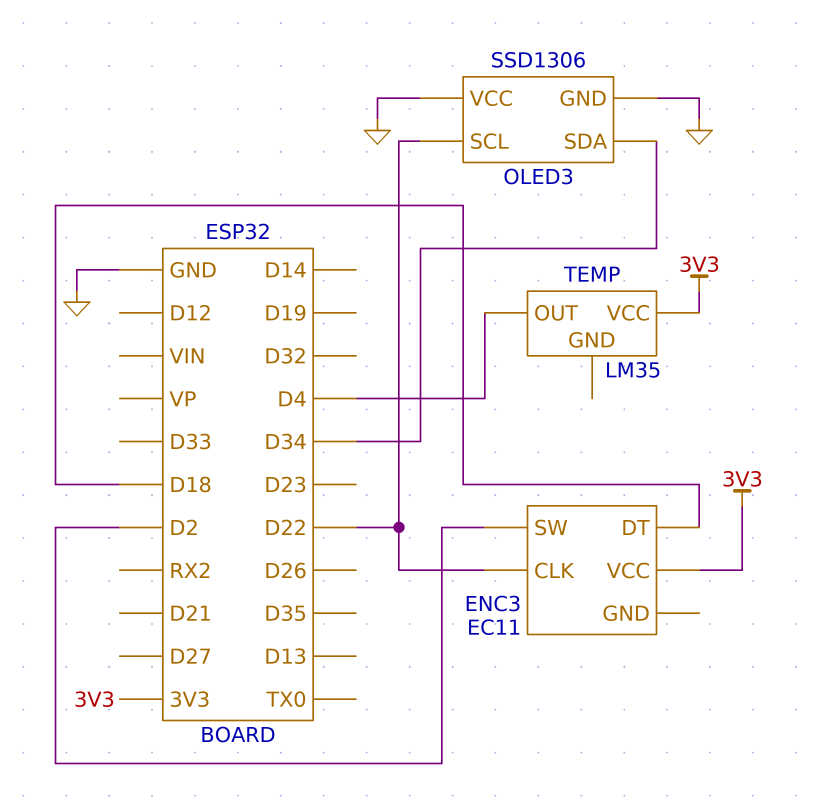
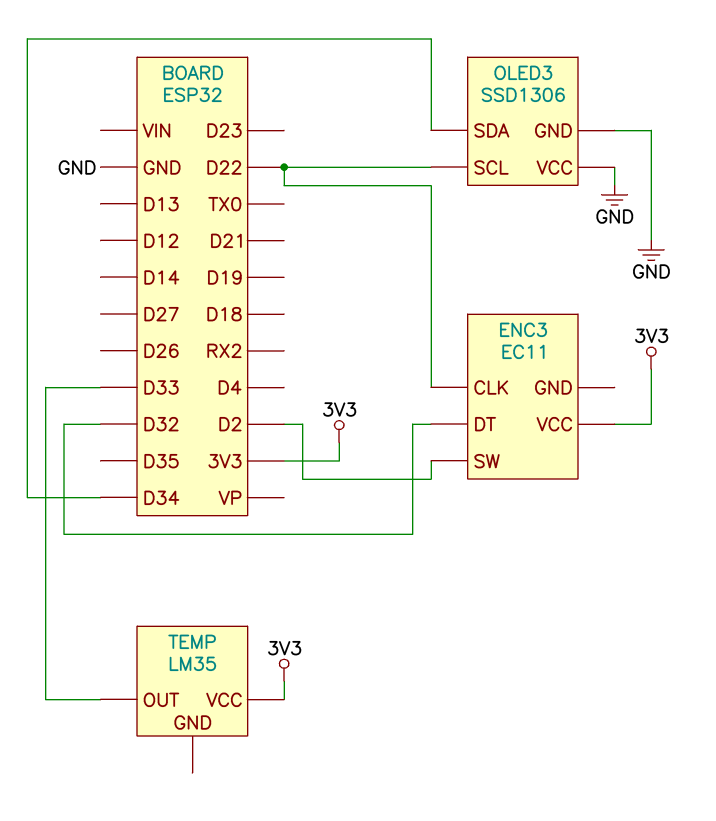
ENC3 pin DT: D18 -> D32
TEMP pin OUT: D4 -> D33

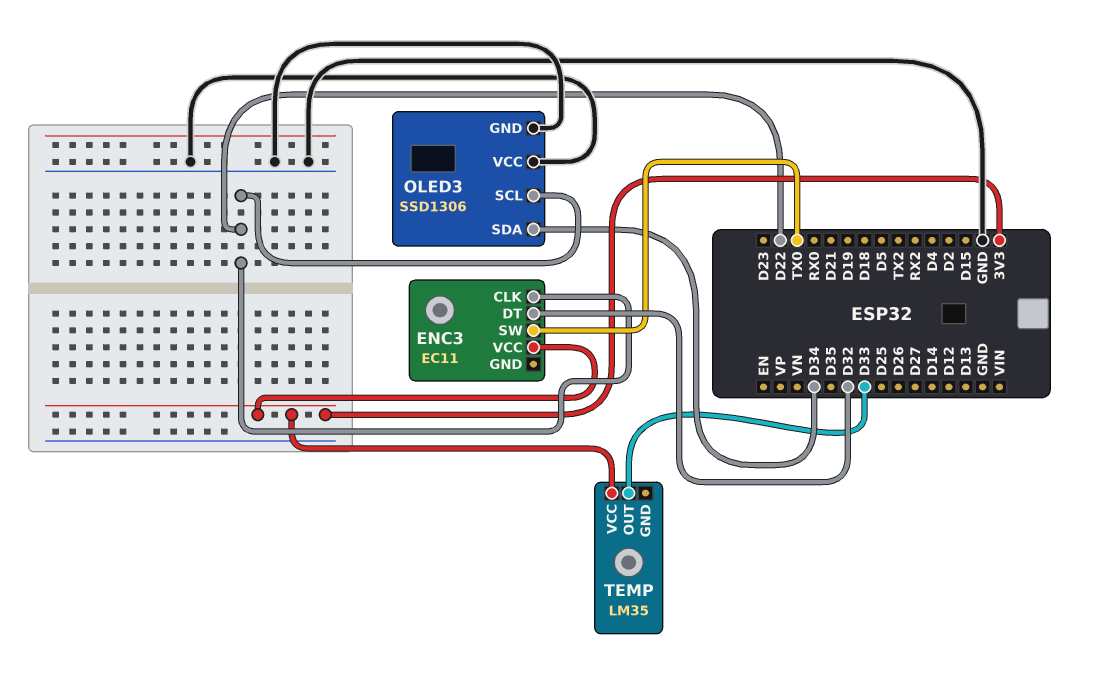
ENC3 pin SW: D2 -> TX0

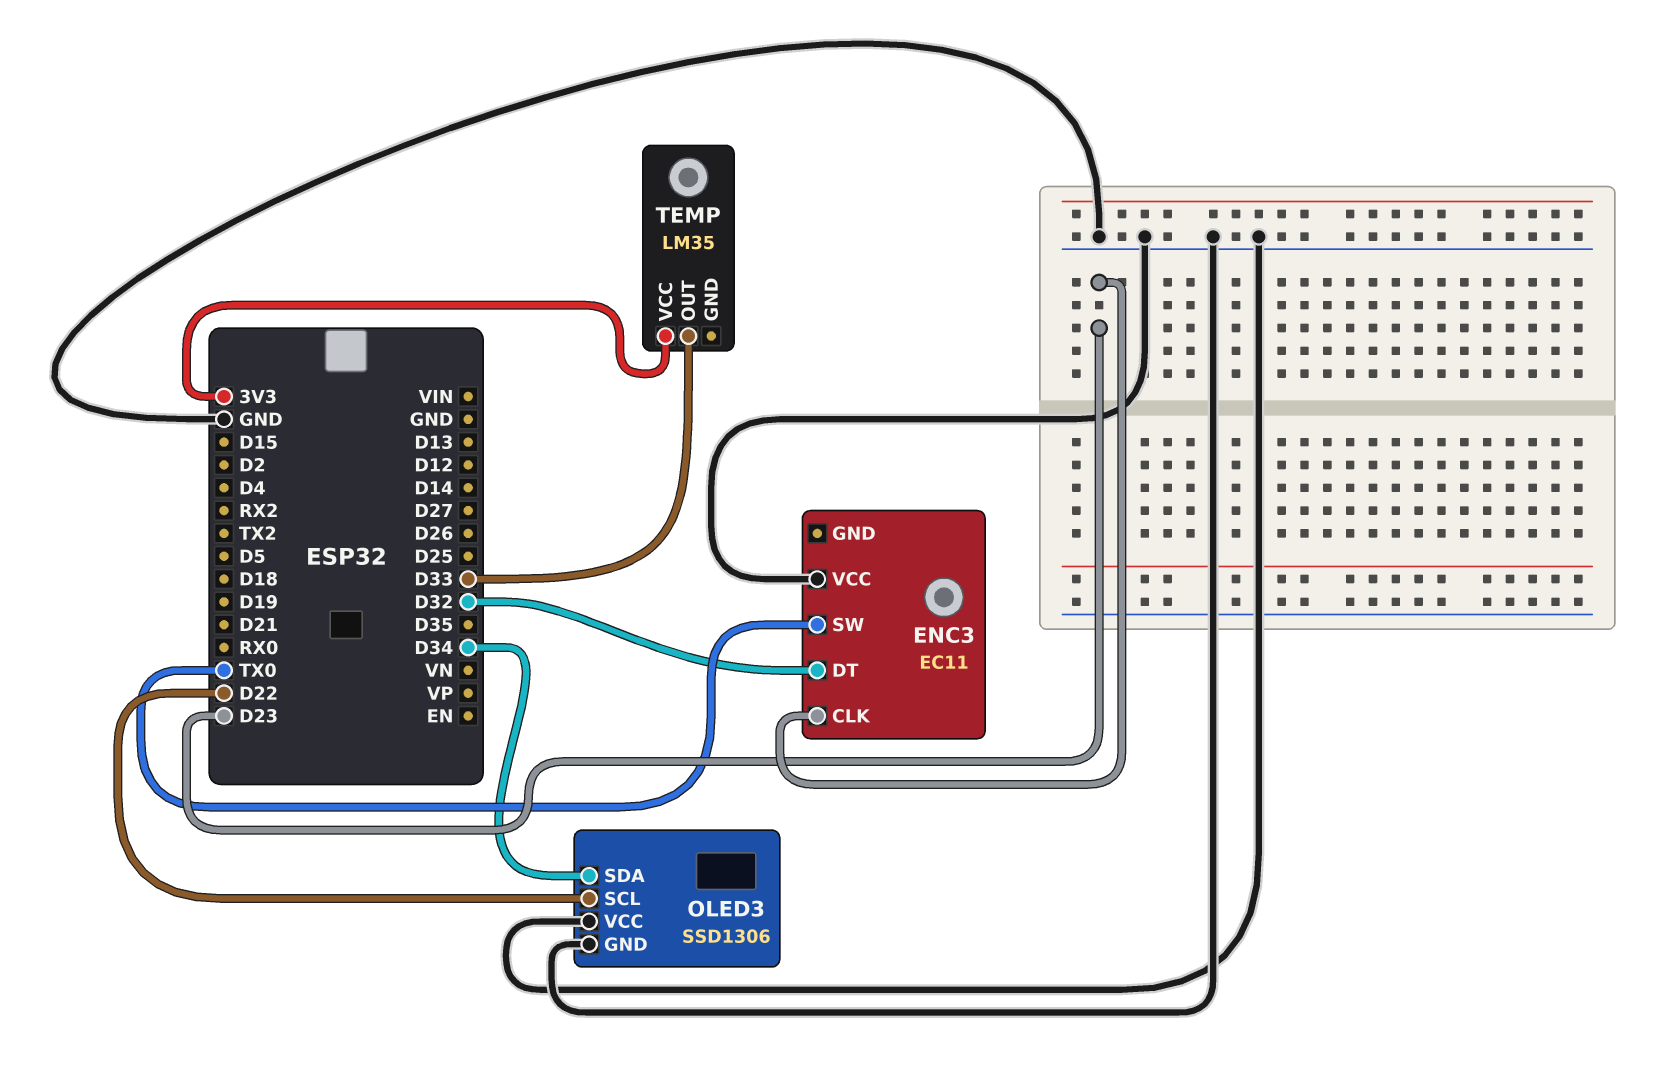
ENC3 pin CLK: D22 -> D23
ENC3 pin VCC: 3V3 -> GND

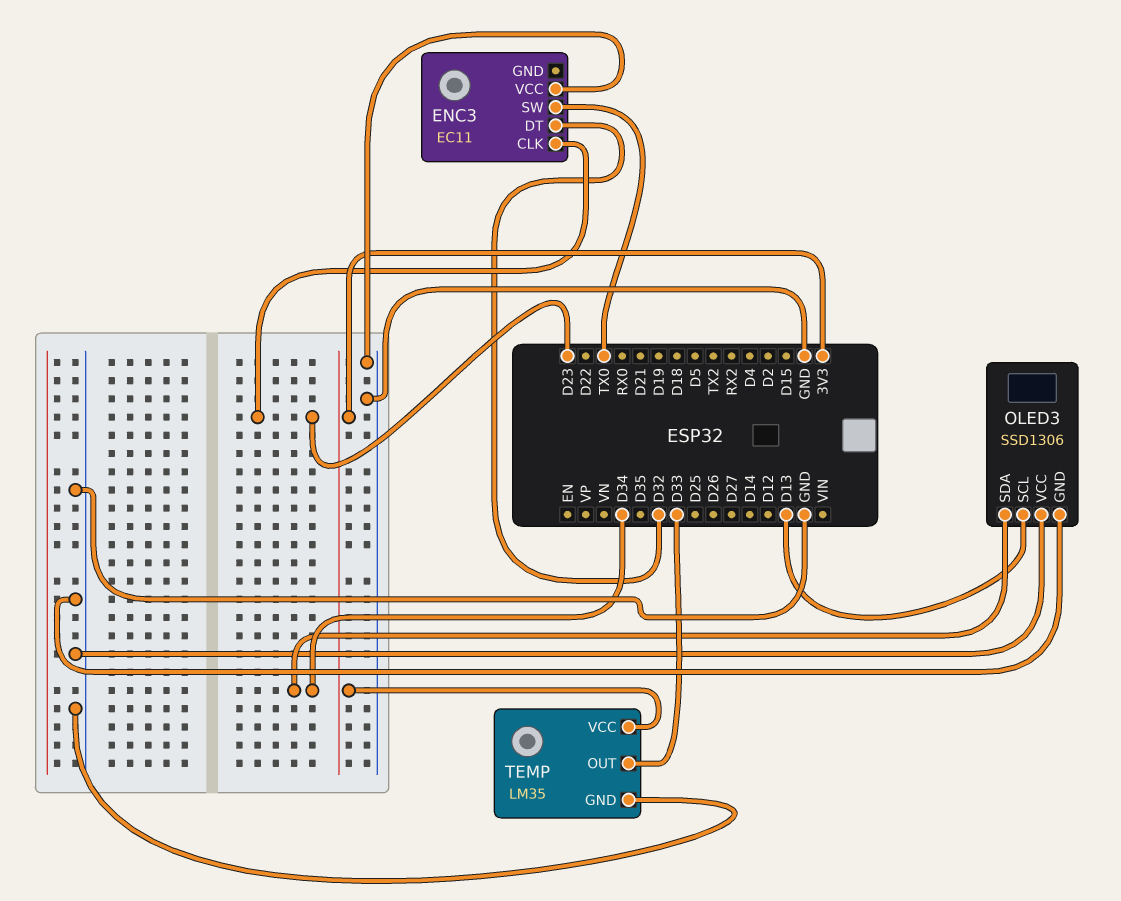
OLED3 pin SCL: D22 -> D13
TEMP pin GND: none -> GND

